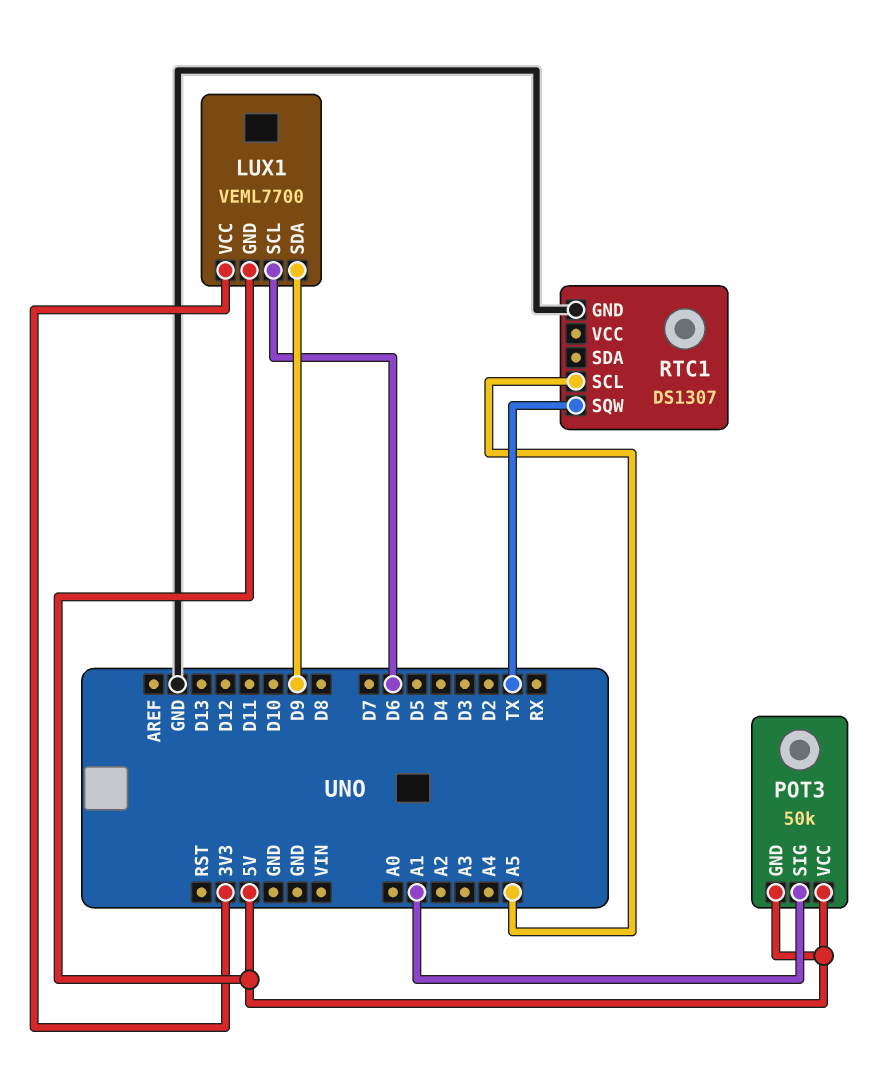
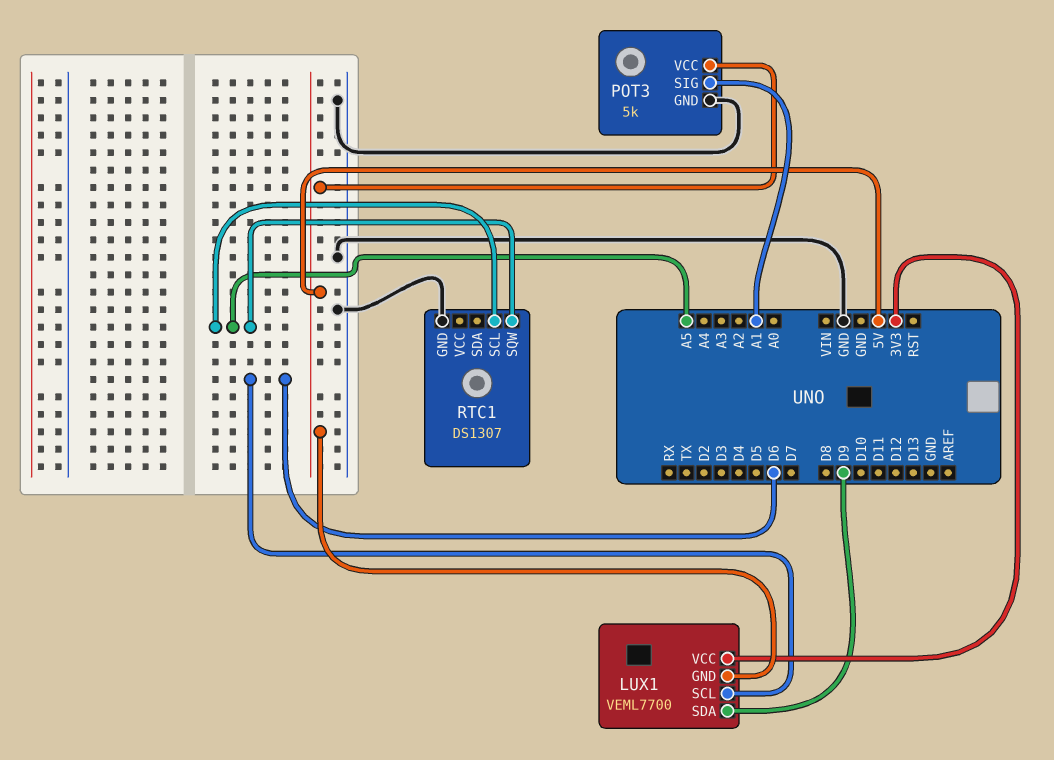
POT3: 50k -> 5k
POT3 pin GND: 5V -> GND
RTC1 pin SQW: TX -> A5

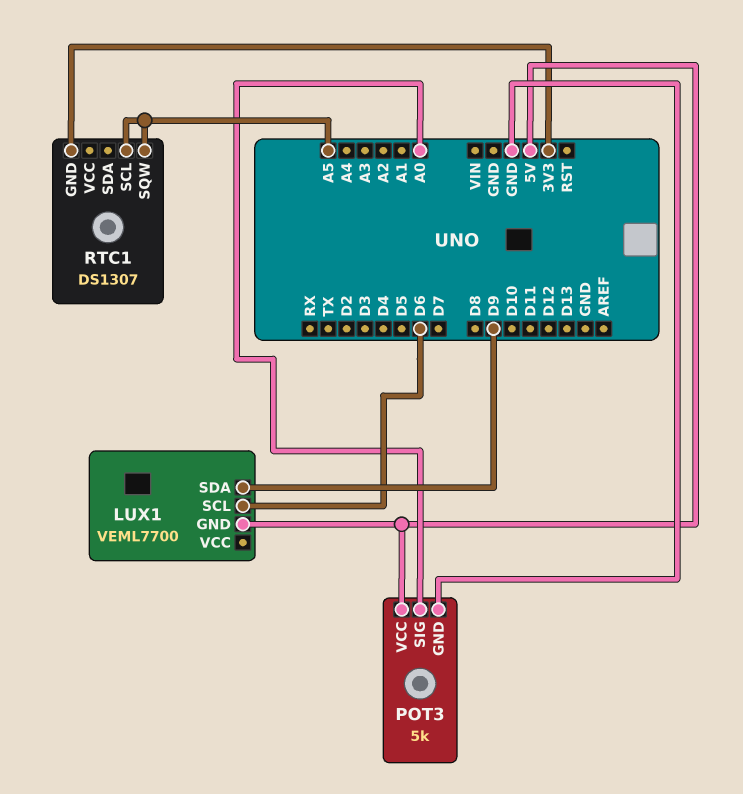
LUX1 pin VCC: 3V3 -> none
POT3 pin SIG: A1 -> A0
RTC1 pin GND: GND -> 3V3

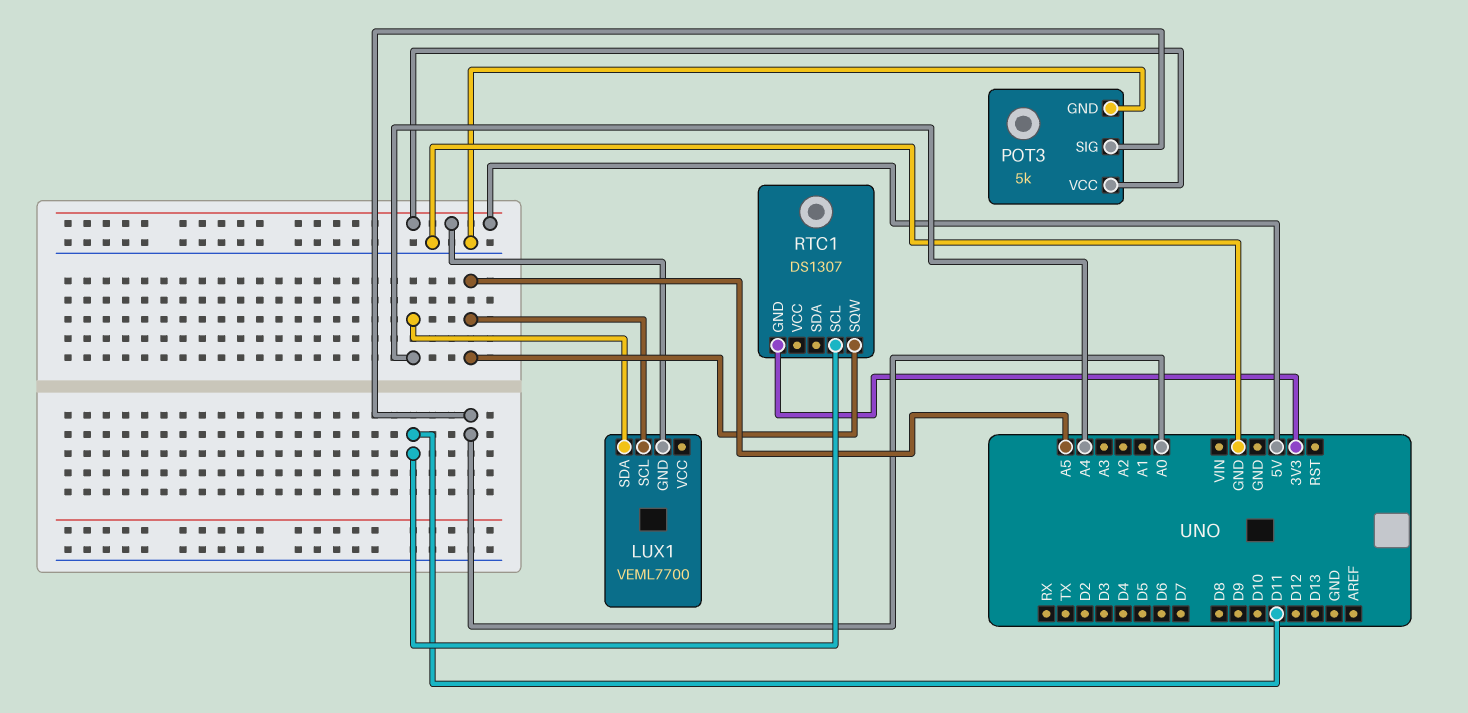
LUX1 pin SCL: D6 -> A5
LUX1 pin SDA: D9 -> A4
RTC1 pin SCL: A5 -> D11

